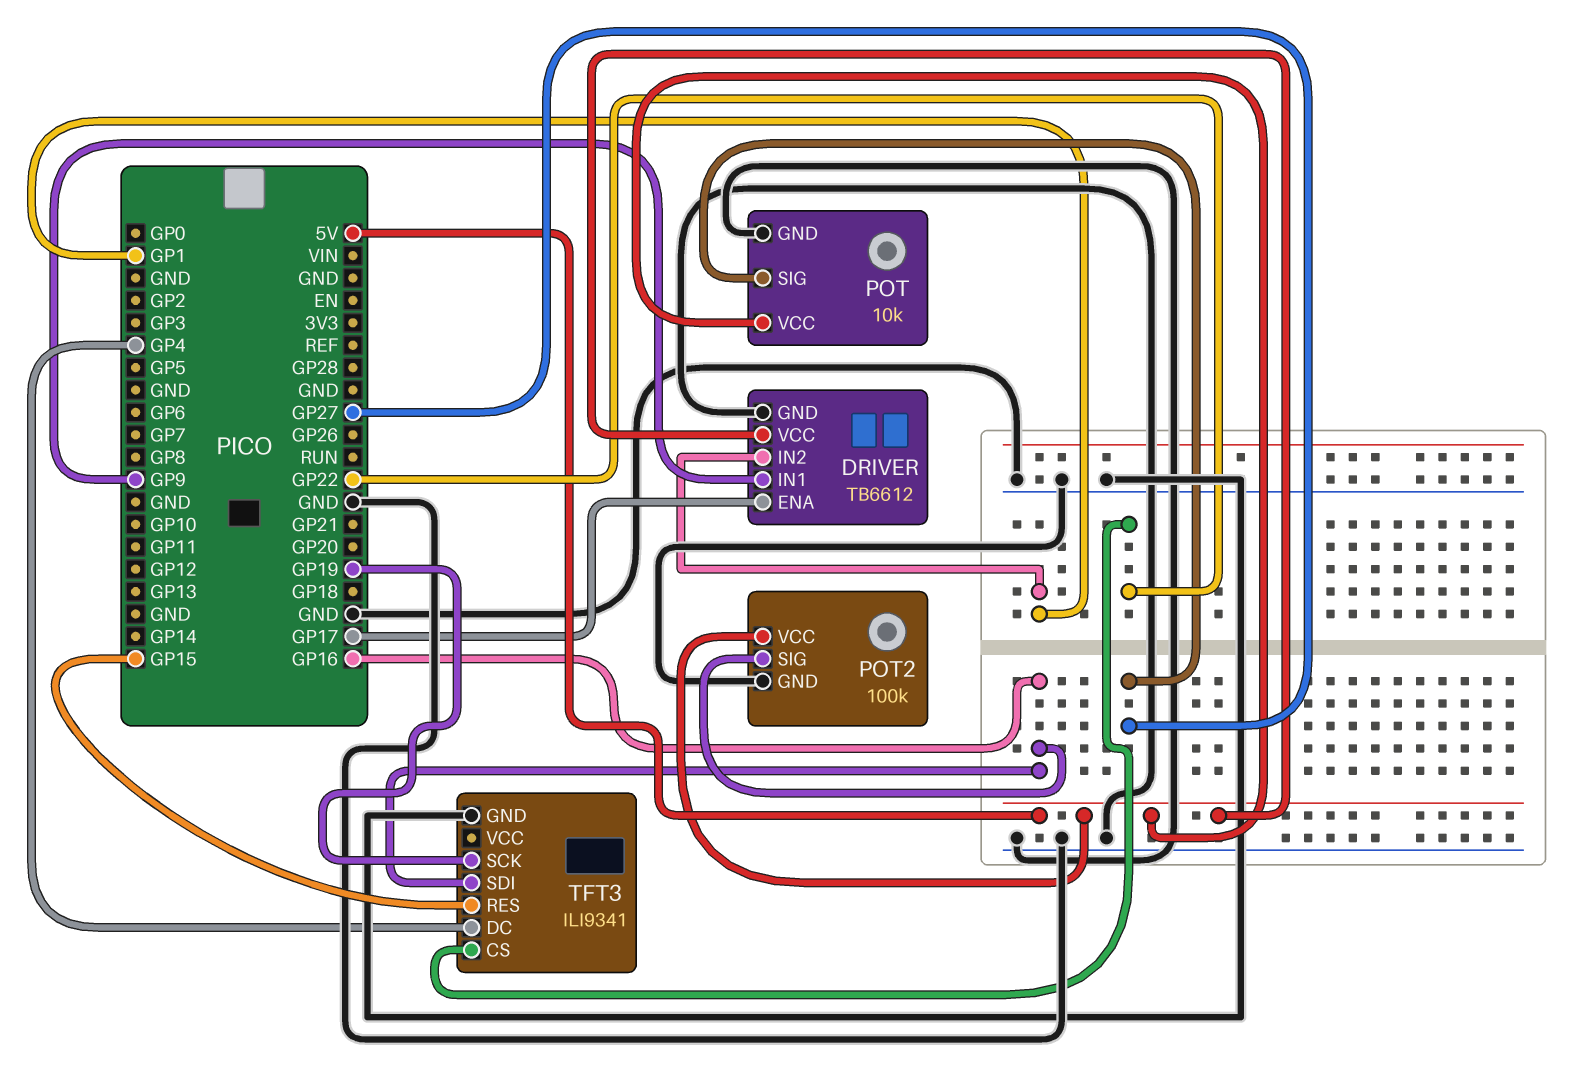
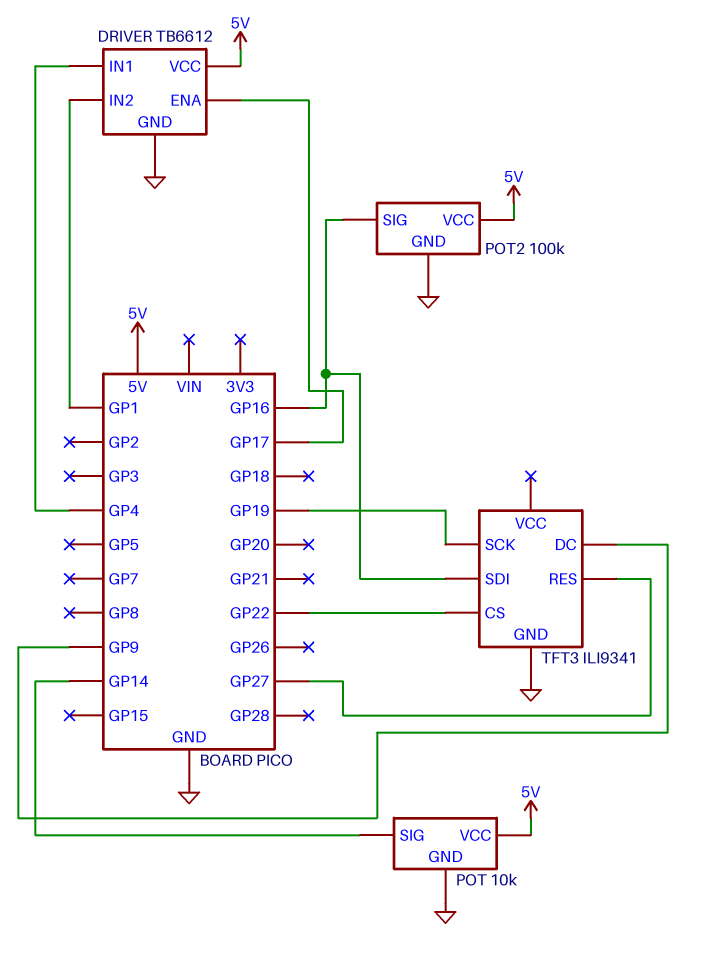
DRIVER pin IN1: GP9 -> GP4
POT pin SIG: GP27 -> GP14
TFT3 pin DC: GP4 -> GP9
TFT3 pin RES: GP15 -> GP27

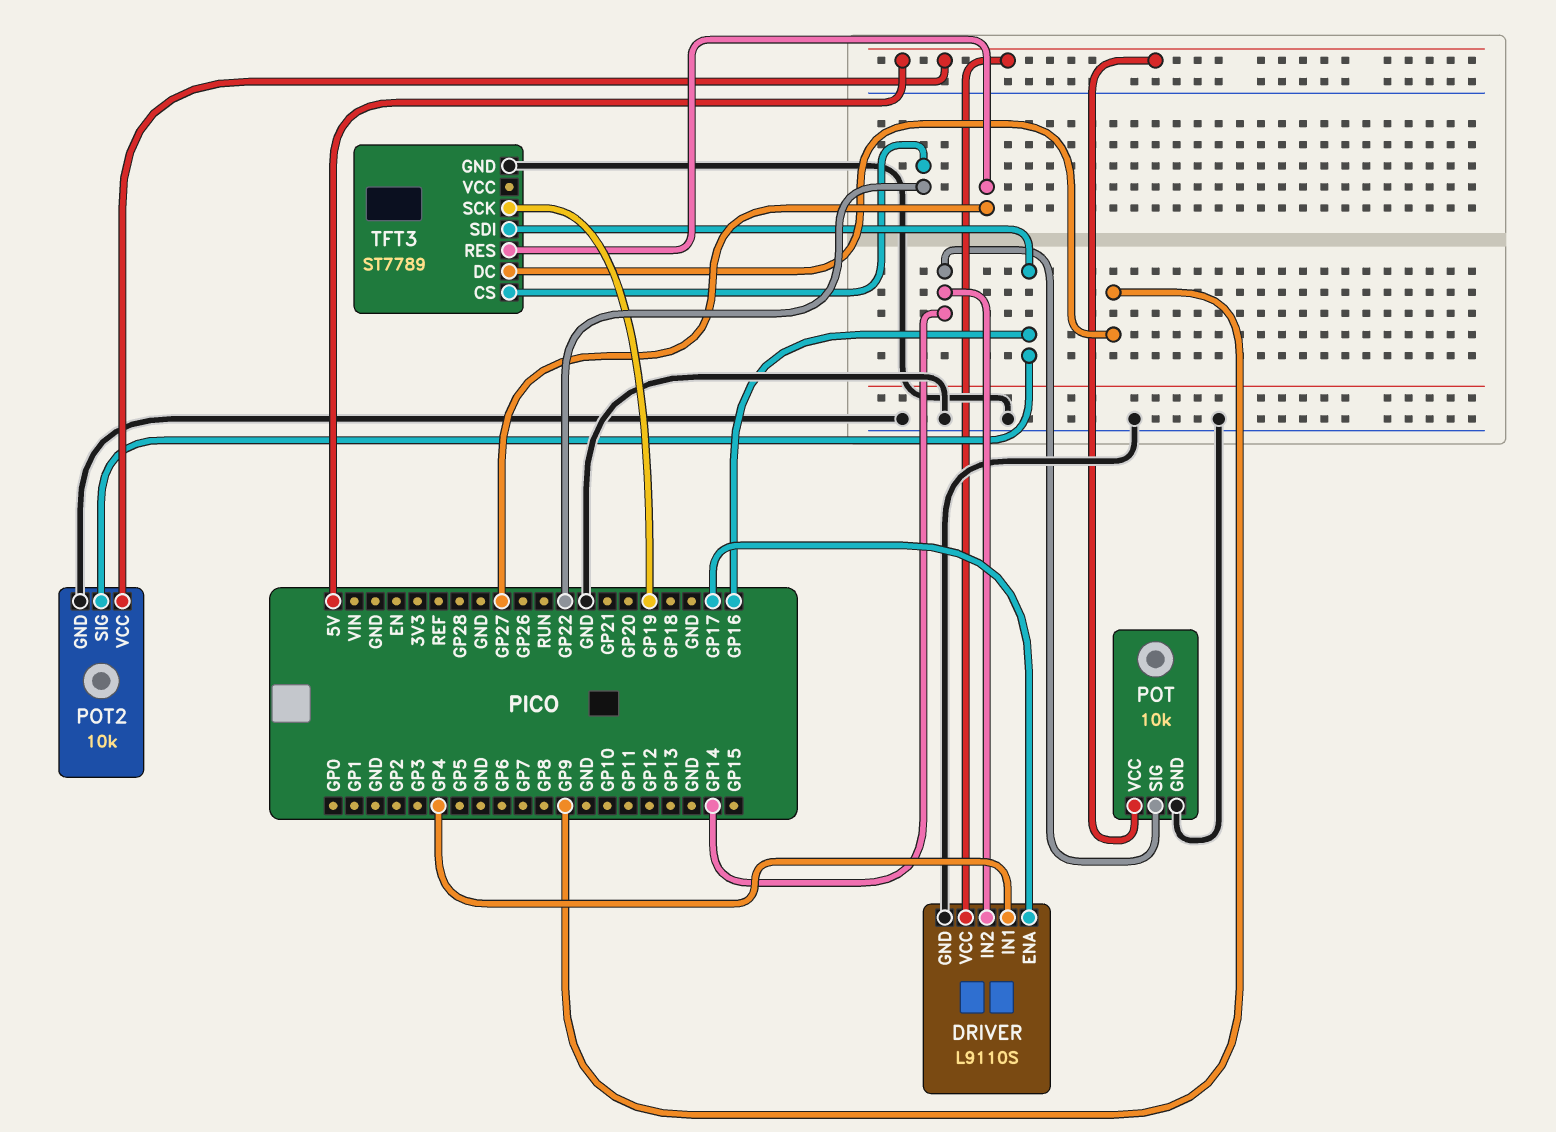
DRIVER: TB6612 -> L9110S
DRIVER pin IN2: GP1 -> GP14
POT2: 100k -> 10k
TFT3: ILI9341 -> ST7789

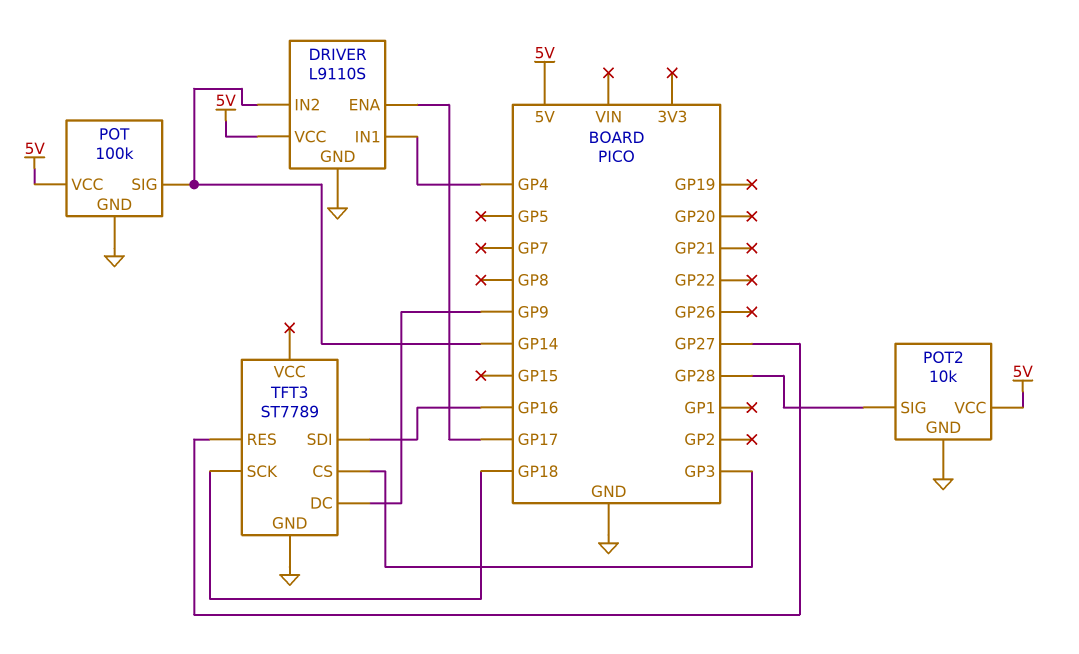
POT: 10k -> 100k
POT2 pin SIG: GP16 -> GP28
TFT3 pin CS: GP22 -> GP3
TFT3 pin SCK: GP19 -> GP18

